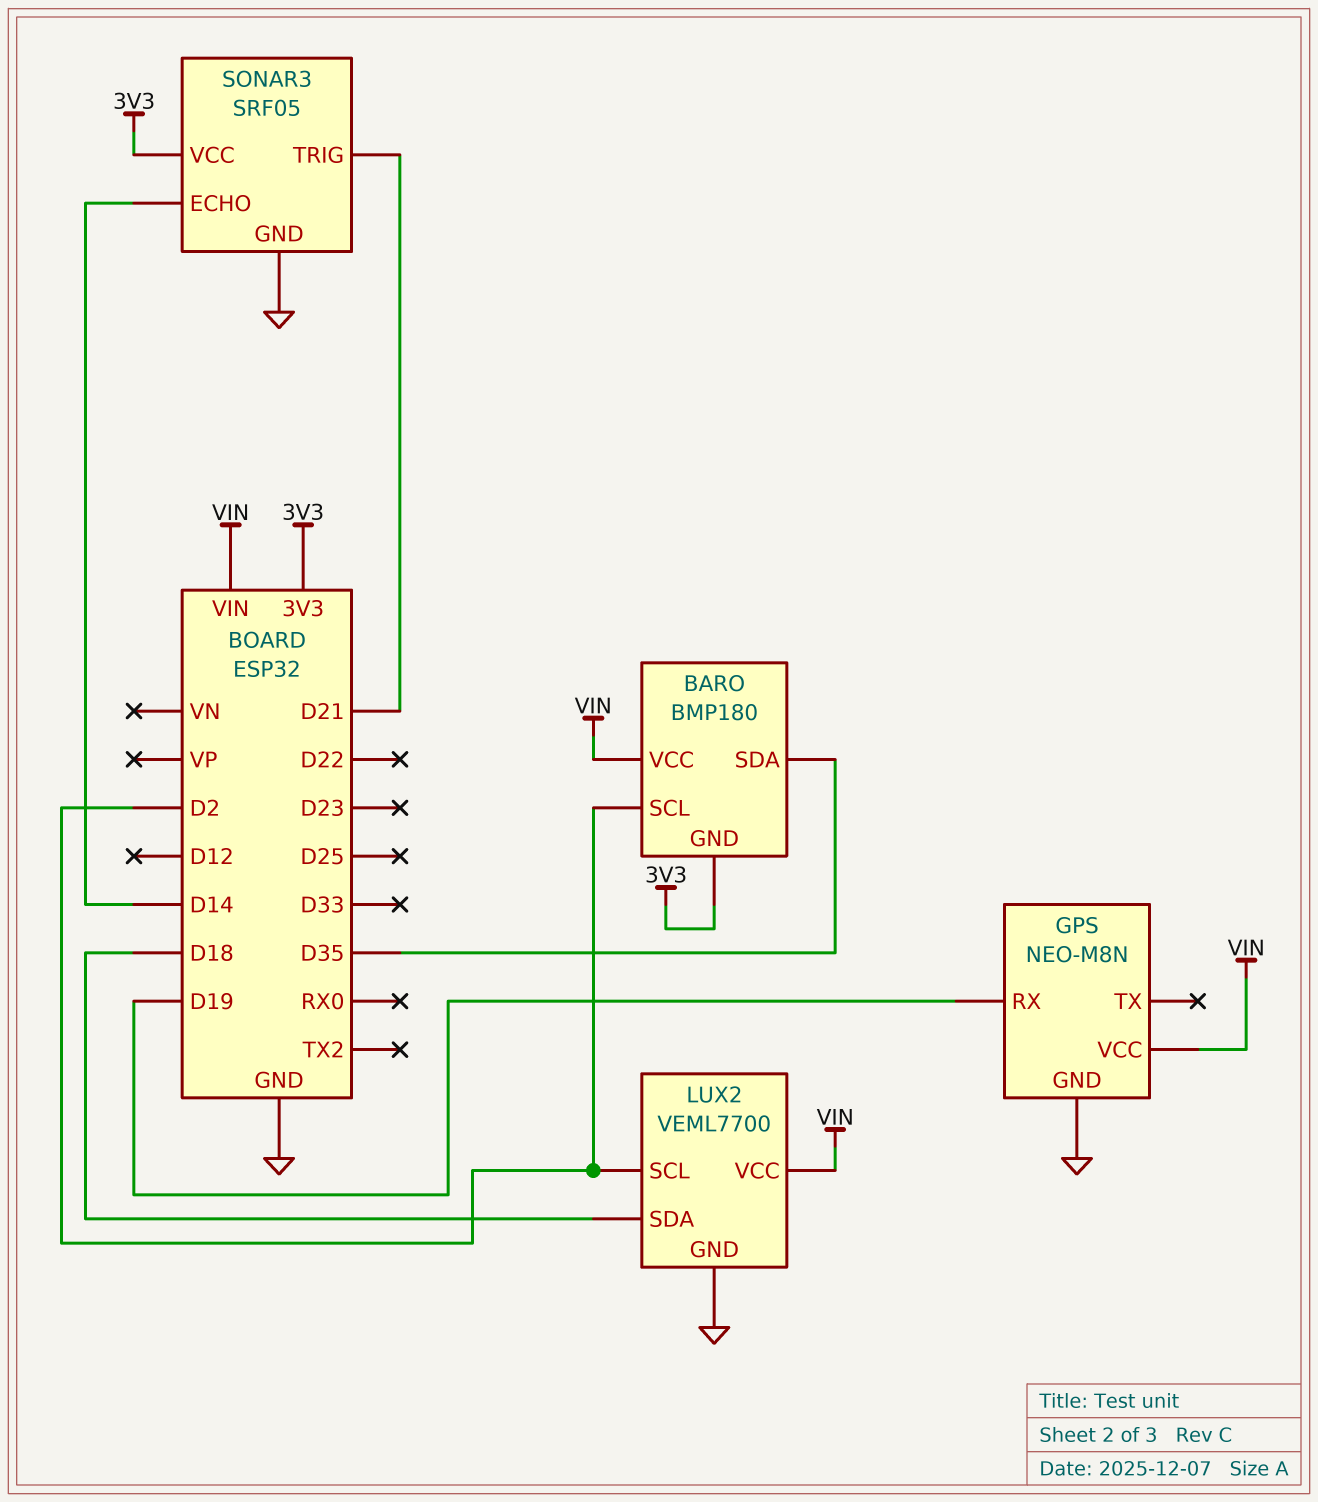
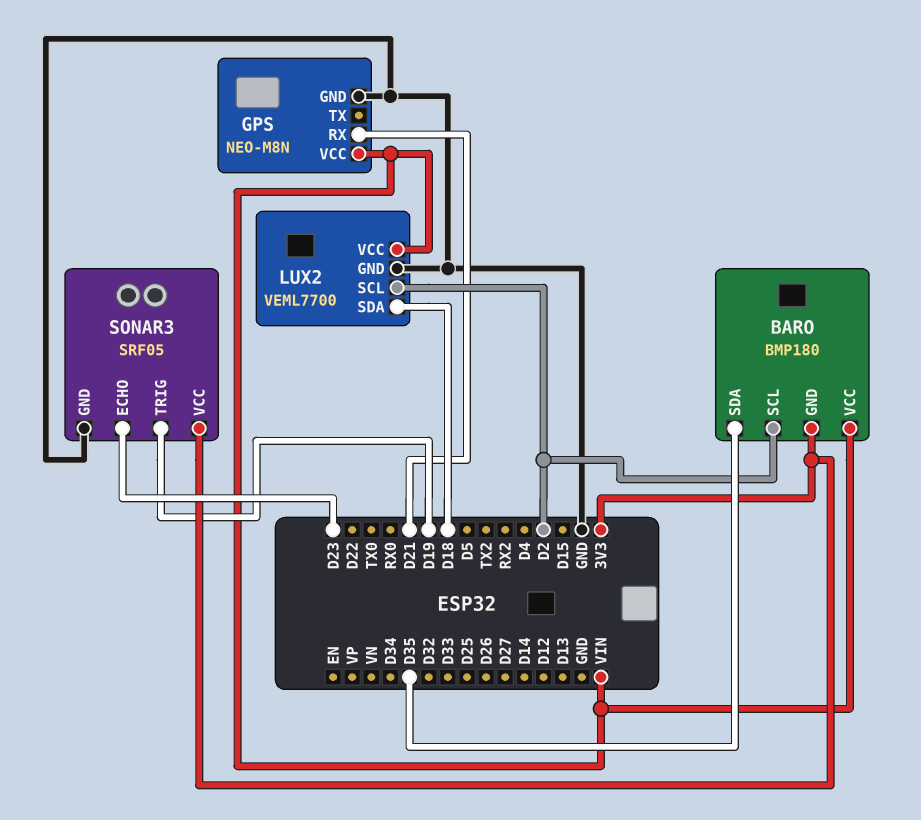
GPS pin RX: D19 -> D21
SONAR3 pin ECHO: D14 -> D23
SONAR3 pin TRIG: D21 -> D19

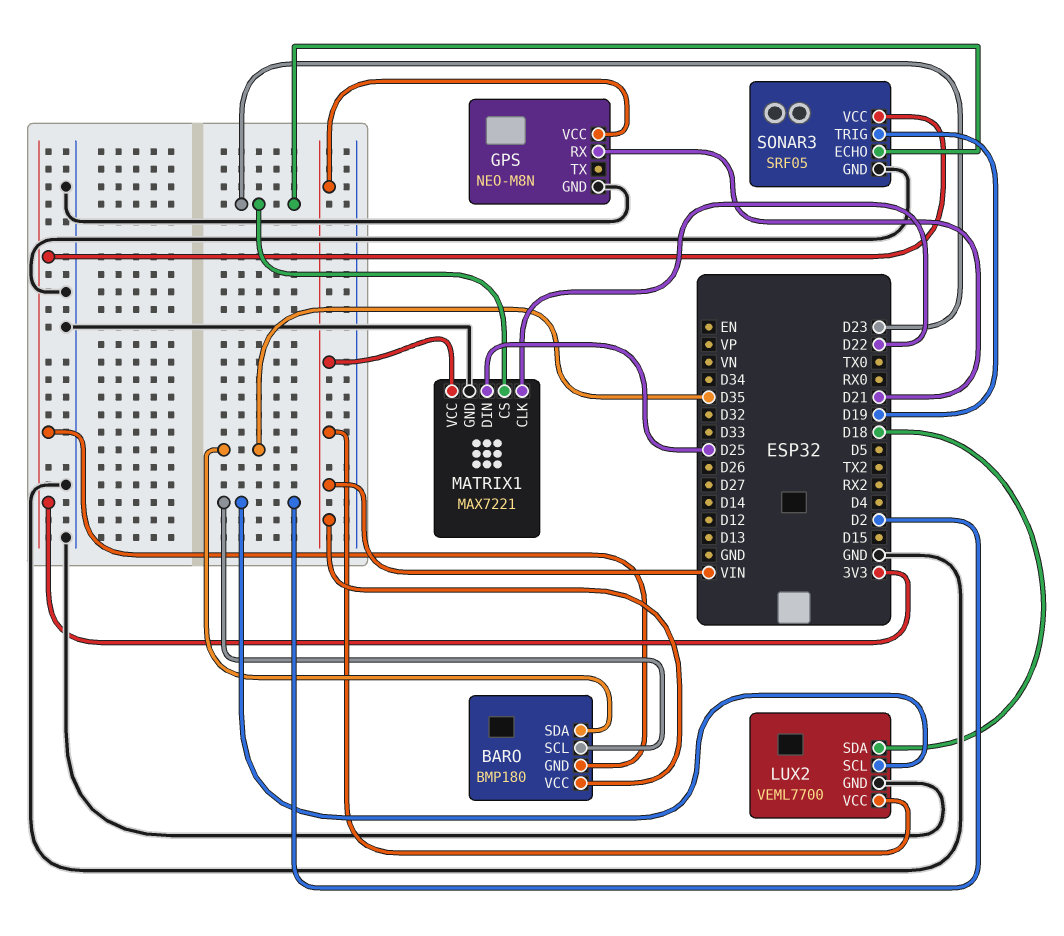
MATRIX1: none -> MAX7221
MATRIX1 pin CLK: none -> D22
MATRIX1 pin CS: none -> D23
MATRIX1 pin DIN: none -> D25
MATRIX1 pin GND: none -> GND
MATRIX1 pin VCC: none -> VIN

